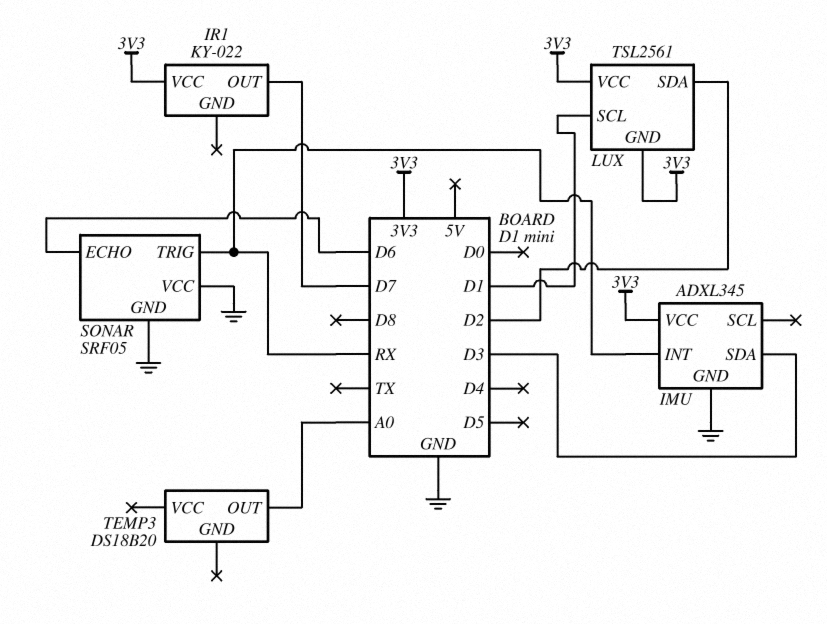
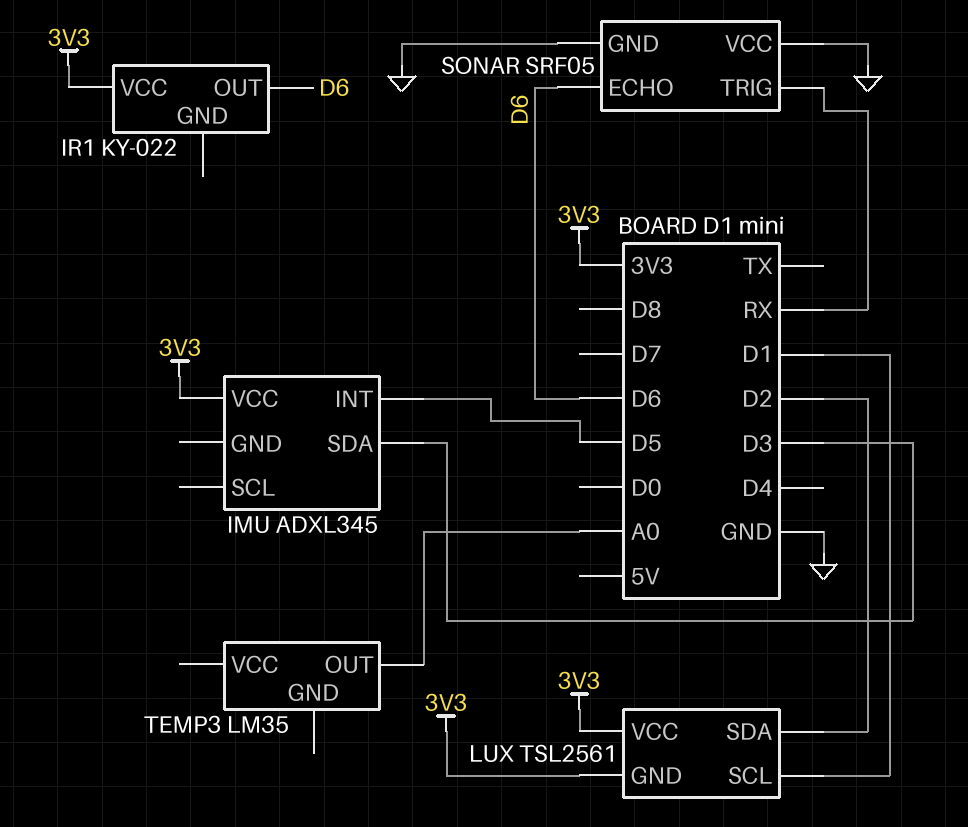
IMU pin GND: GND -> none
IMU pin INT: RX -> D5
IR1 pin OUT: D7 -> D6
TEMP3: DS18B20 -> LM35

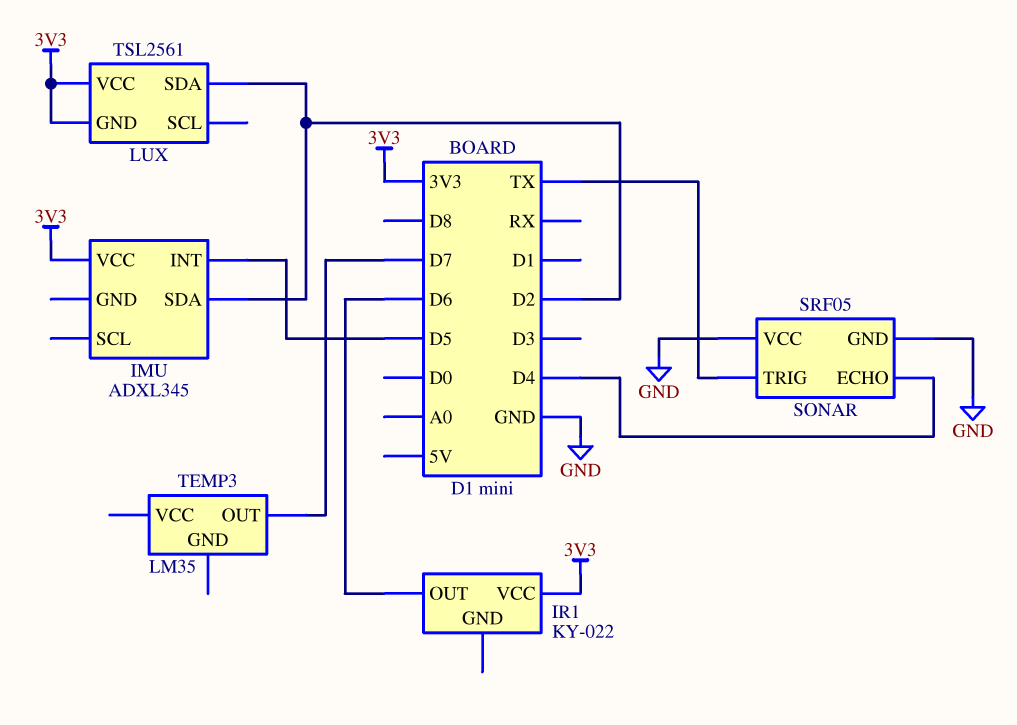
IMU pin SDA: D3 -> D2
LUX pin SCL: D1 -> none
SONAR pin ECHO: D6 -> D4
SONAR pin TRIG: RX -> TX
TEMP3 pin OUT: A0 -> D7

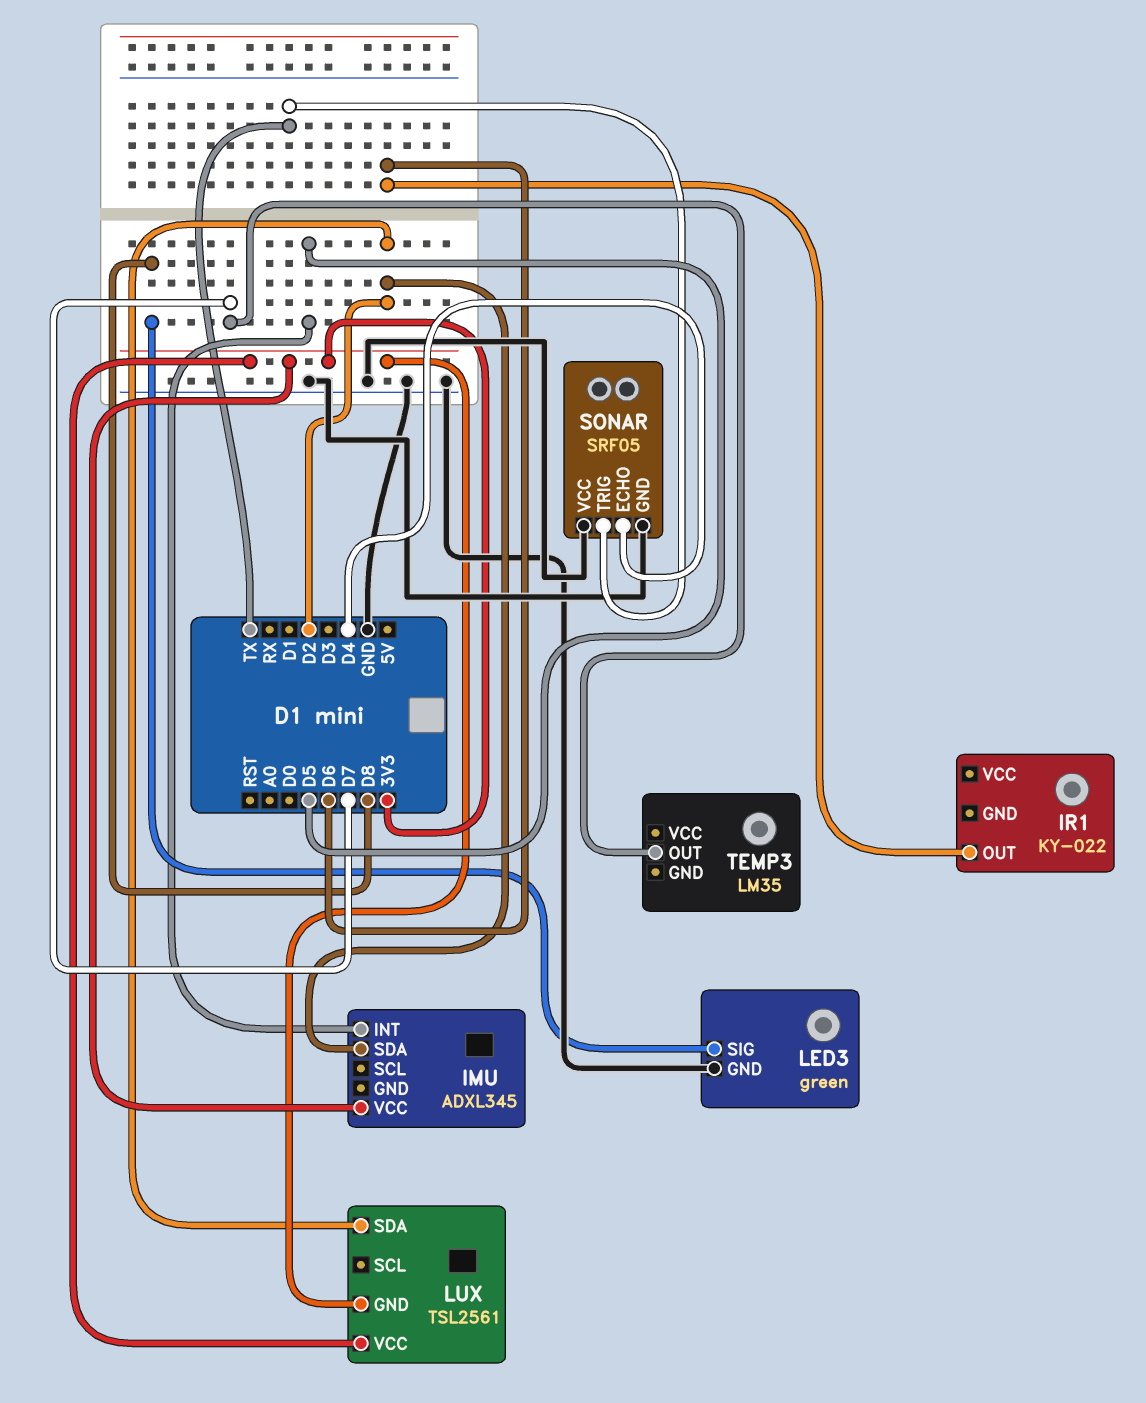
IR1 pin VCC: 3V3 -> none
LED3: none -> green
LED3 pin GND: none -> GND
LED3 pin SIG: none -> D8

